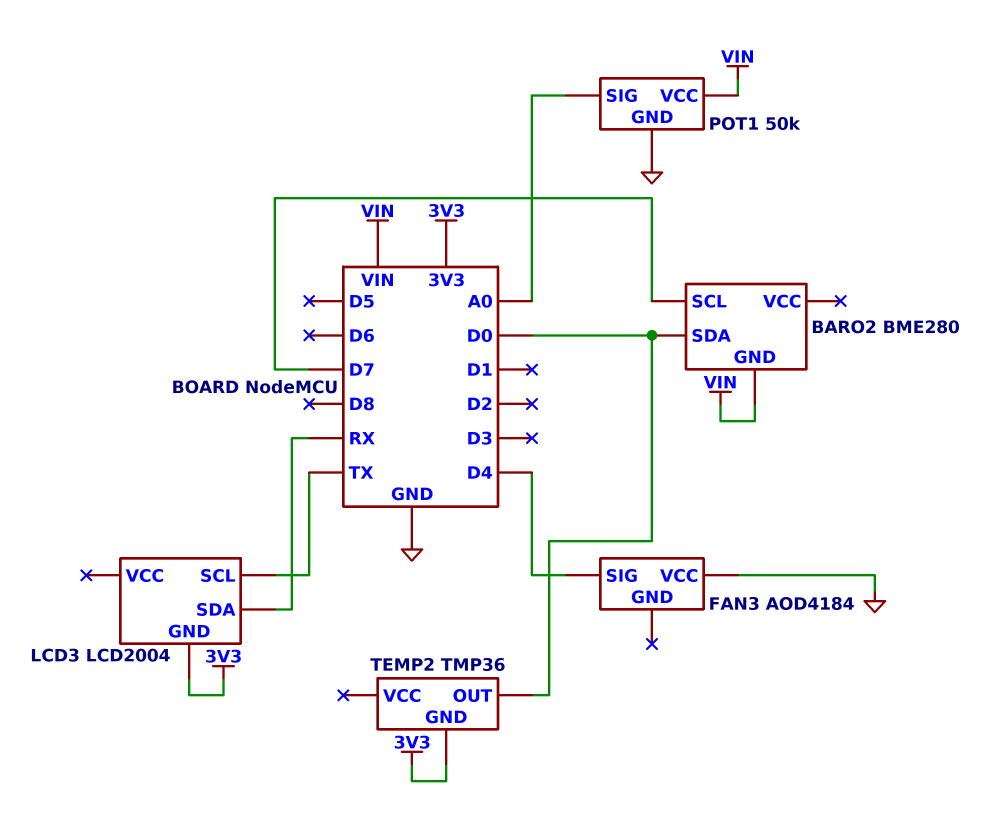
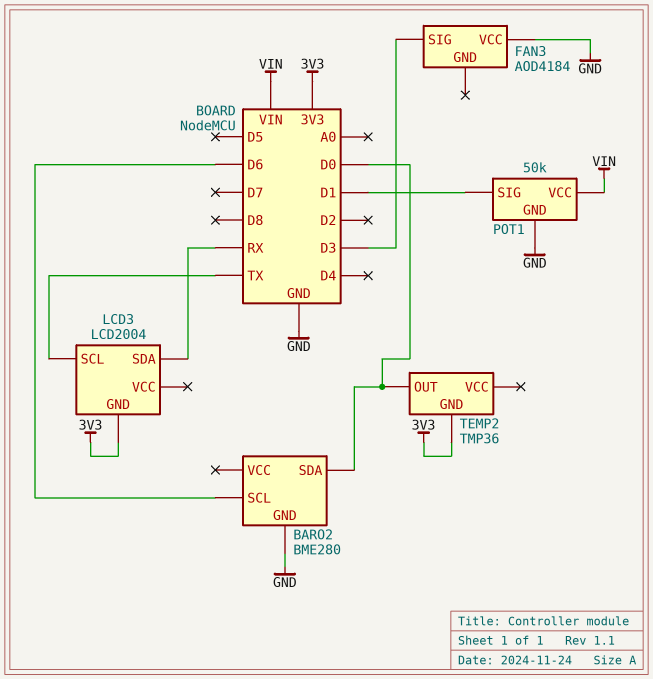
BARO2 pin GND: VIN -> GND
BARO2 pin SCL: D7 -> D6
FAN3 pin SIG: D4 -> D3
POT1 pin SIG: A0 -> D1

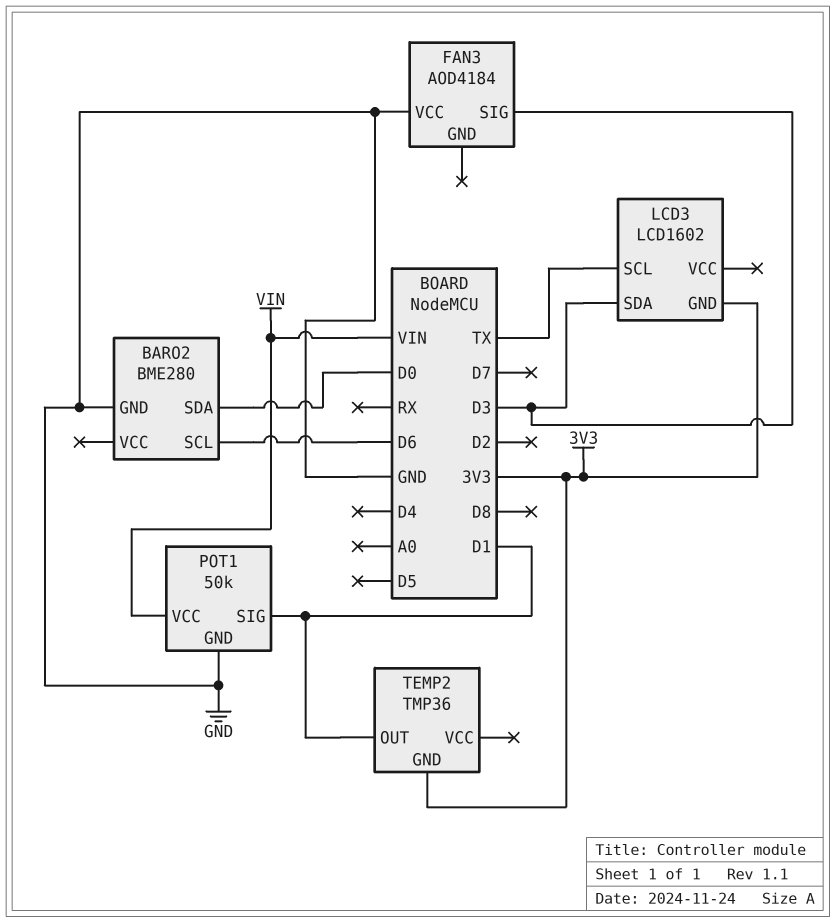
LCD3: LCD2004 -> LCD1602
LCD3 pin SDA: RX -> D3
TEMP2 pin OUT: D0 -> D1

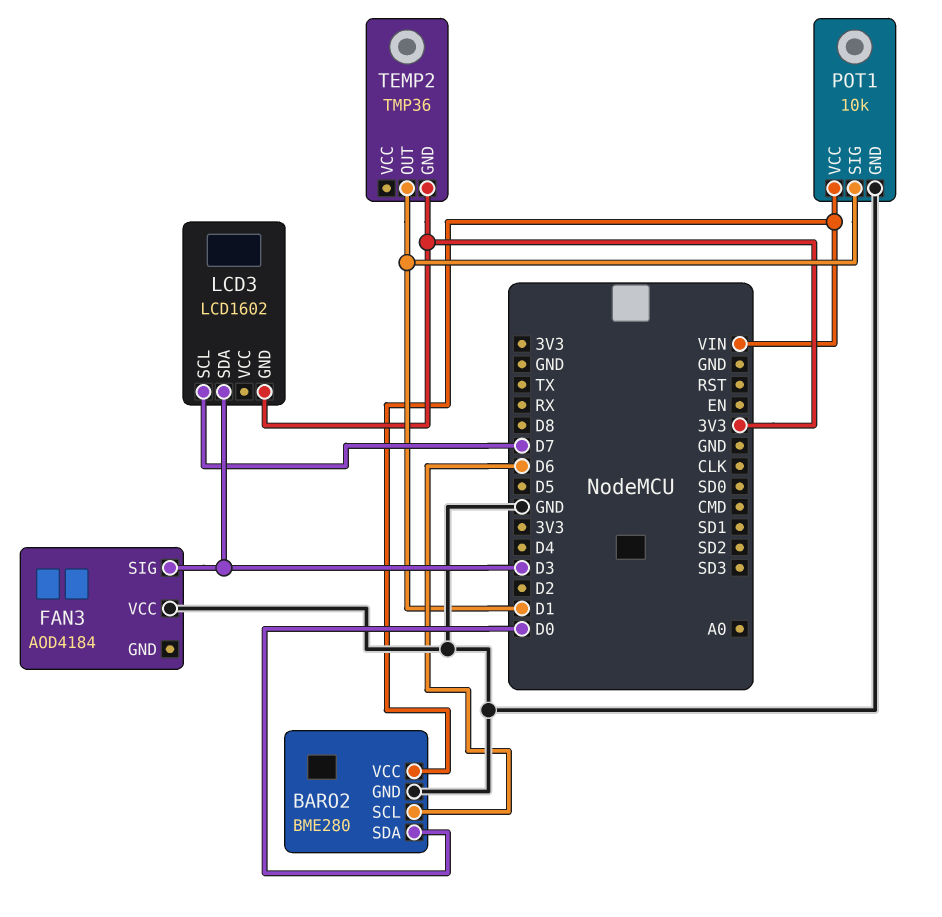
BARO2 pin VCC: none -> VIN
LCD3 pin SCL: TX -> D7
POT1: 50k -> 10k

